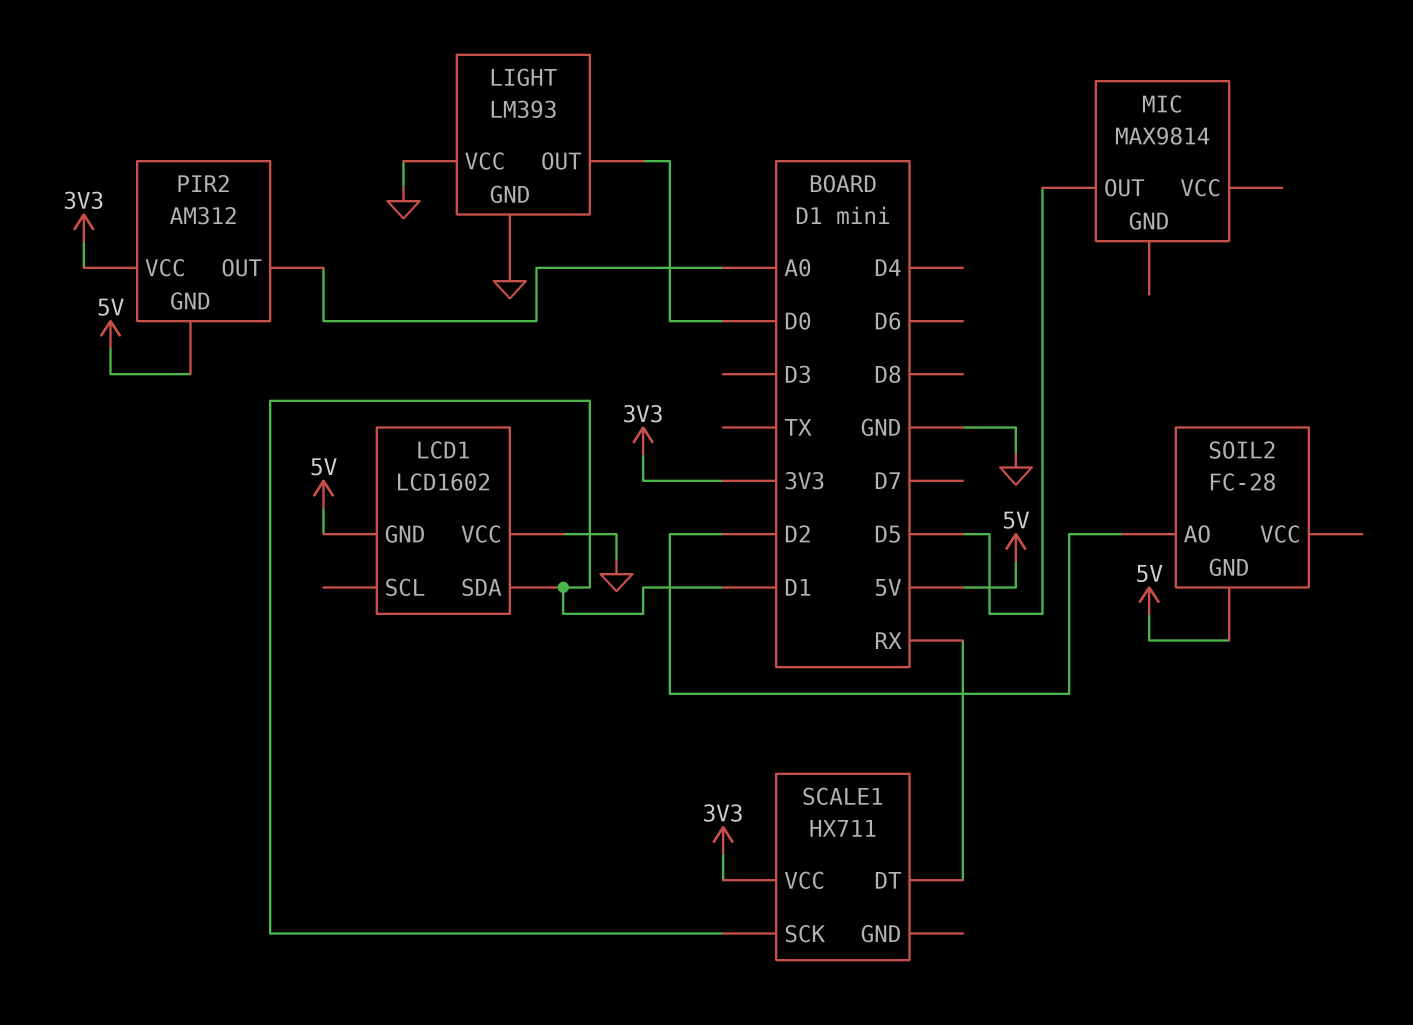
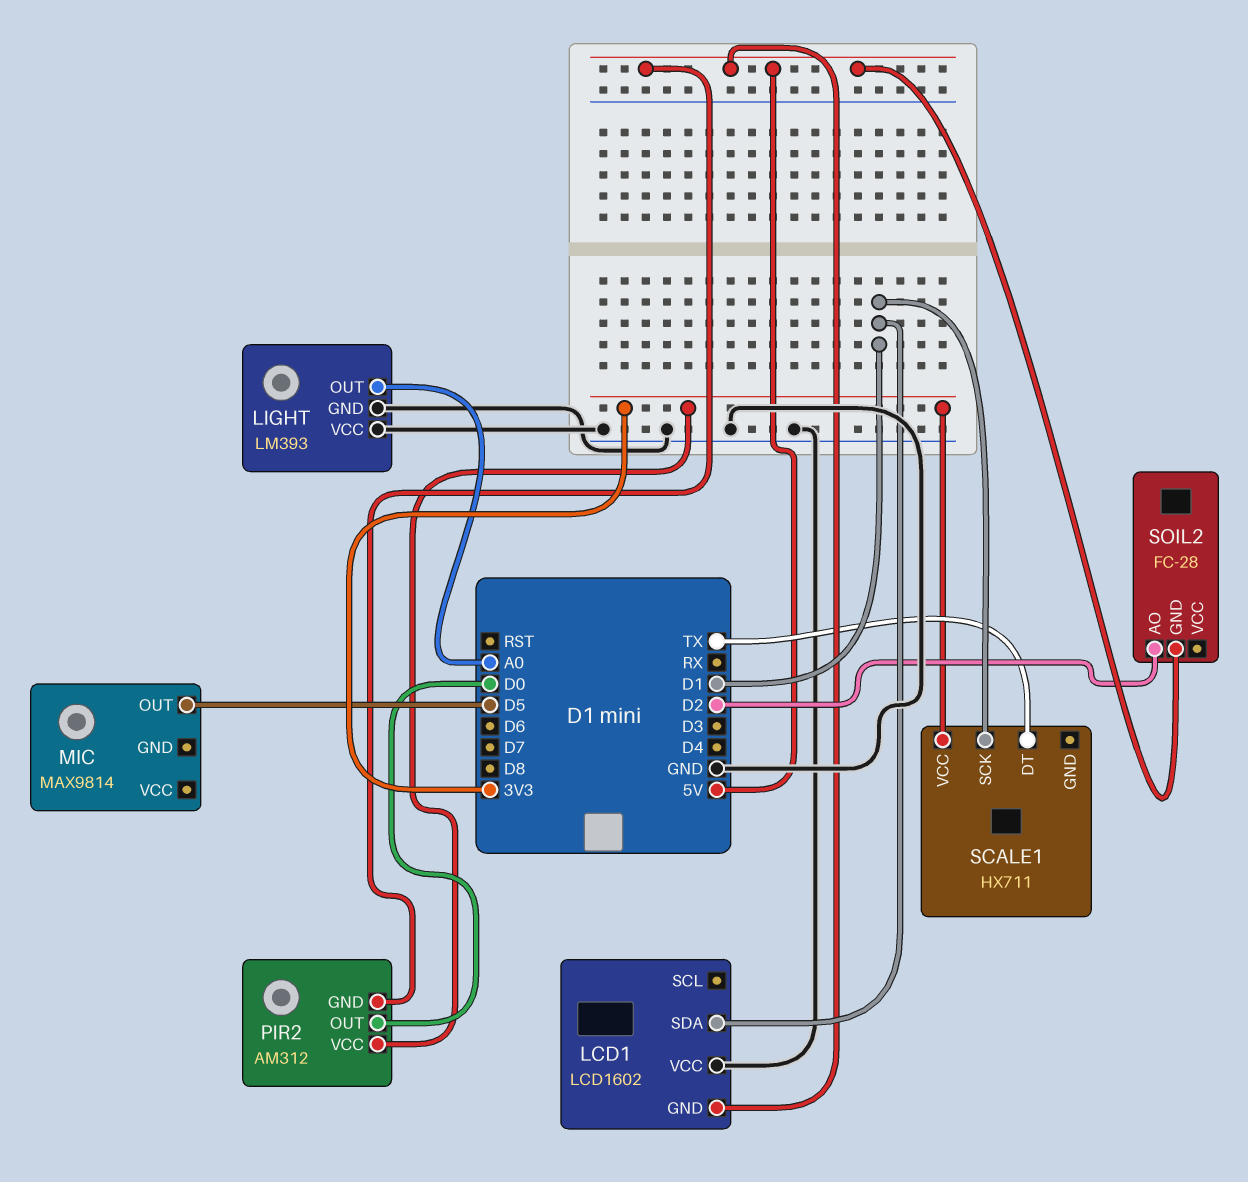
LIGHT pin OUT: D0 -> A0
PIR2 pin OUT: A0 -> D0
SCALE1 pin DT: RX -> TX

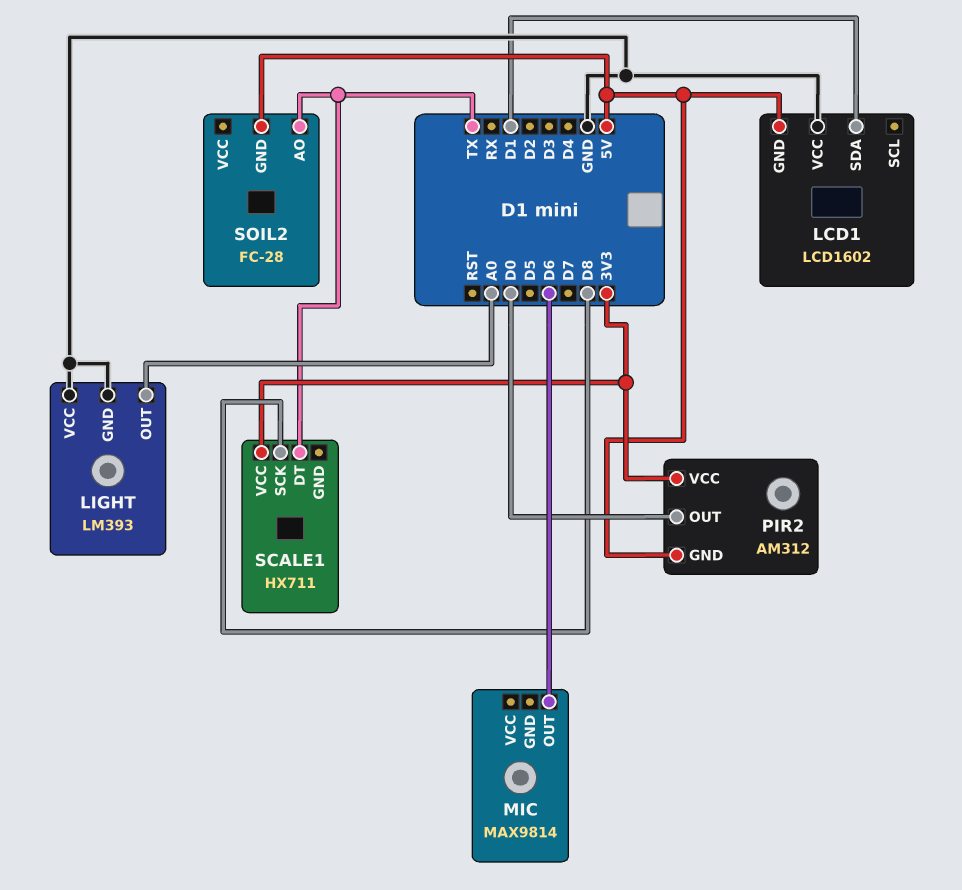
MIC pin OUT: D5 -> D6
SCALE1 pin SCK: D1 -> D8
SOIL2 pin AO: D2 -> TX

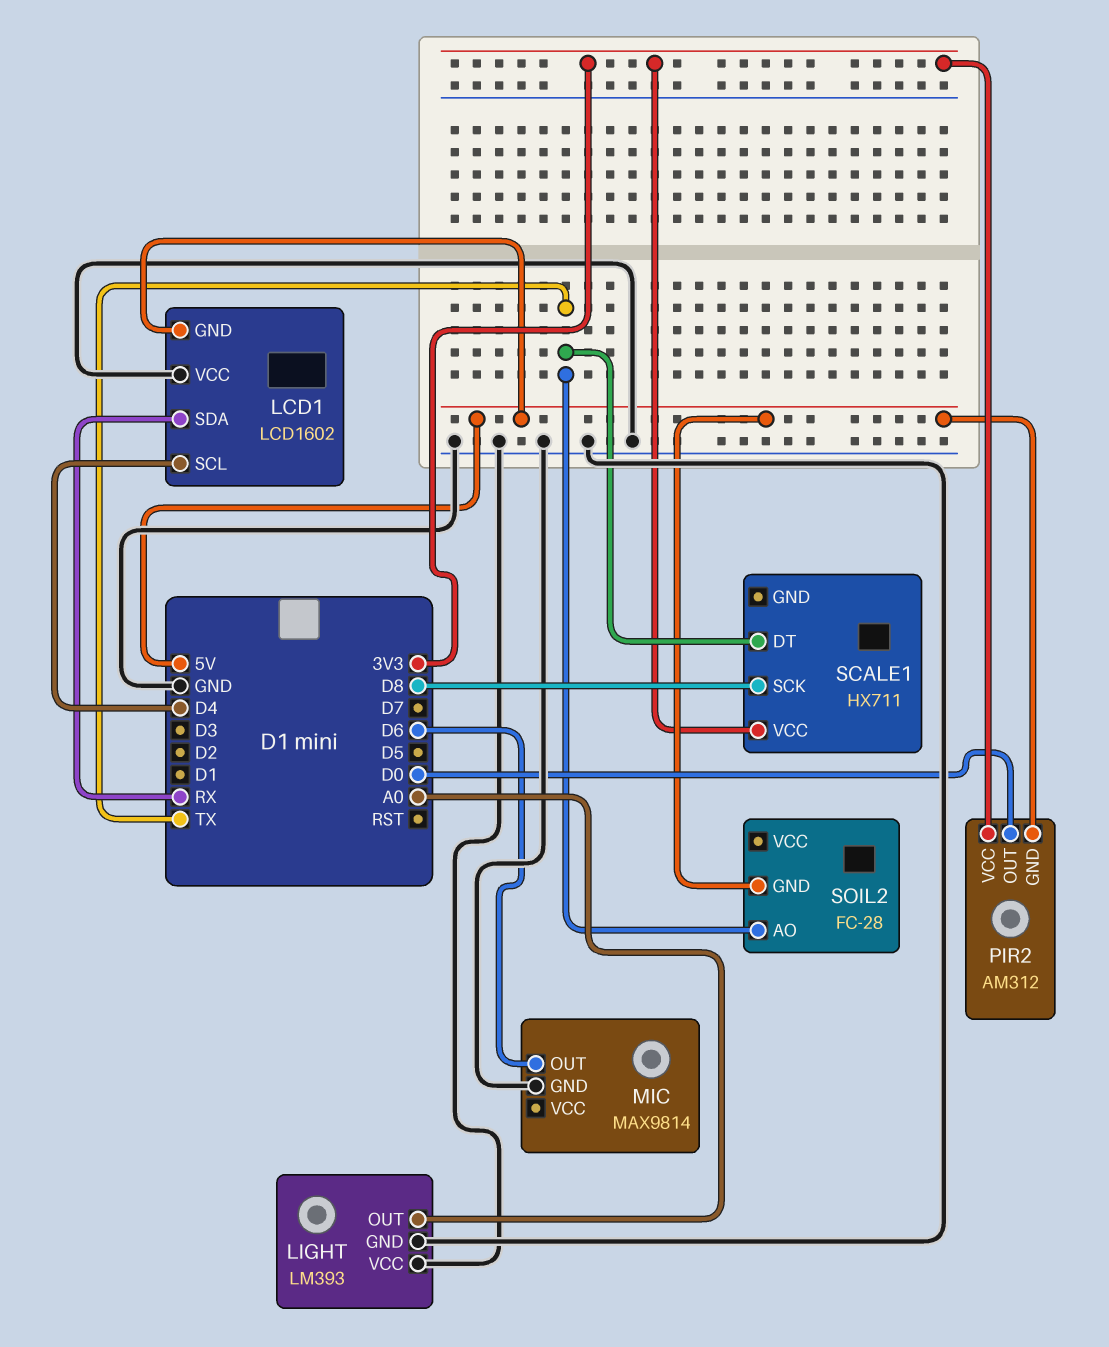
LCD1 pin SCL: none -> D4
LCD1 pin SDA: D1 -> RX
MIC pin GND: none -> GND

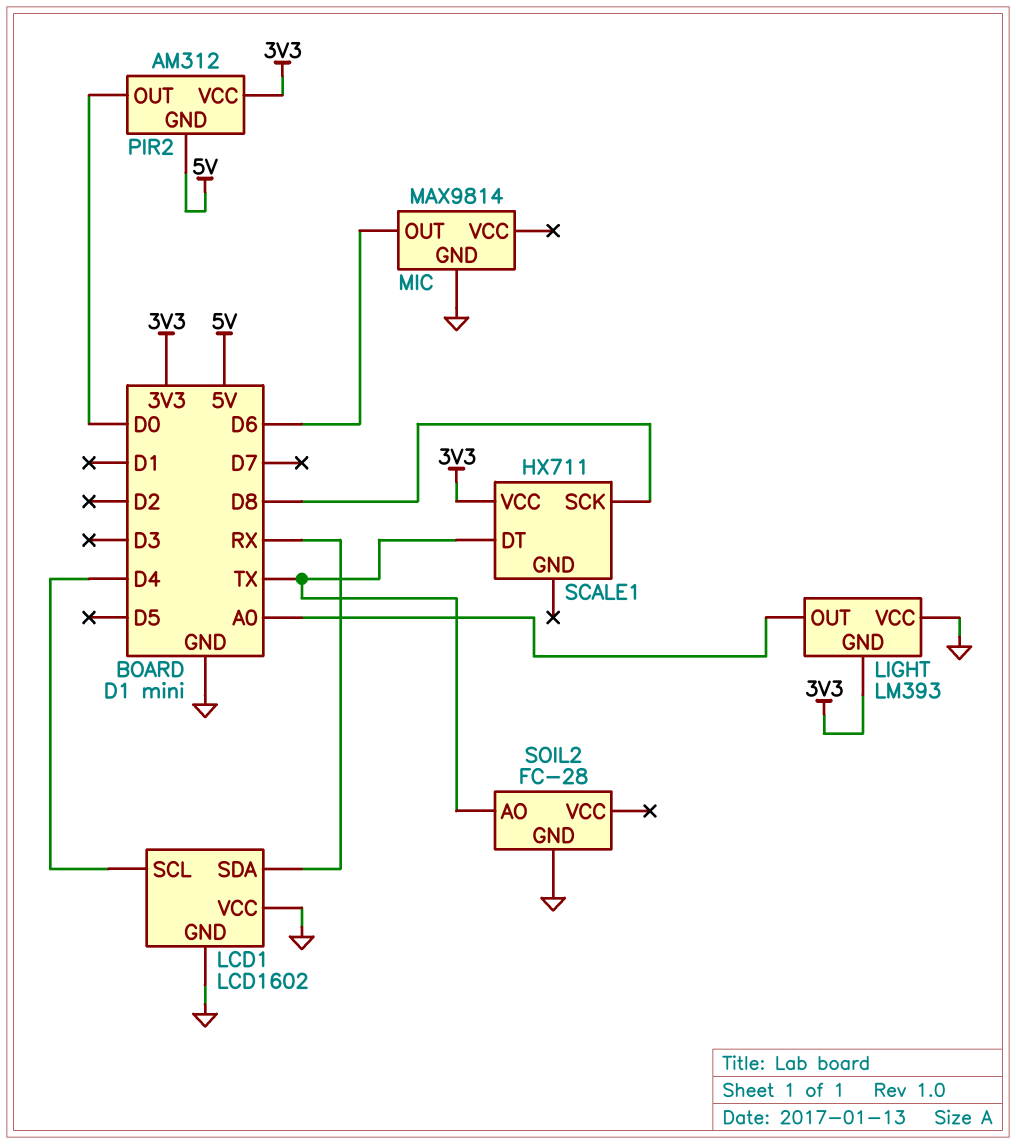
LCD1 pin GND: 5V -> GND
LIGHT pin GND: GND -> 3V3
SOIL2 pin GND: 5V -> GND

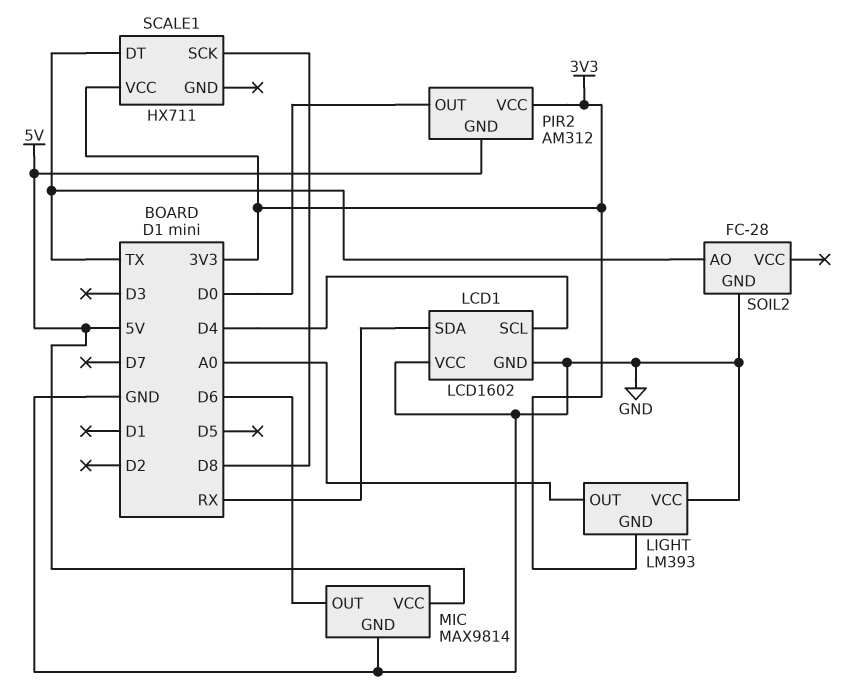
MIC pin VCC: none -> 5V

